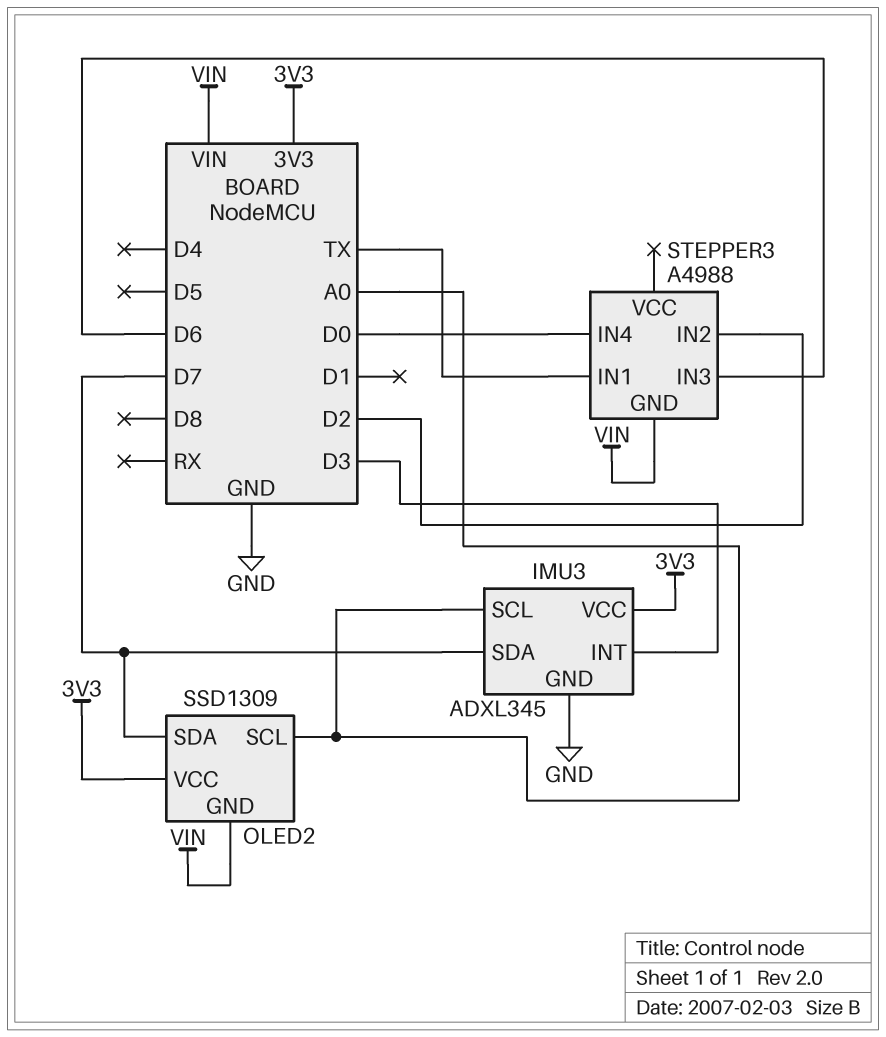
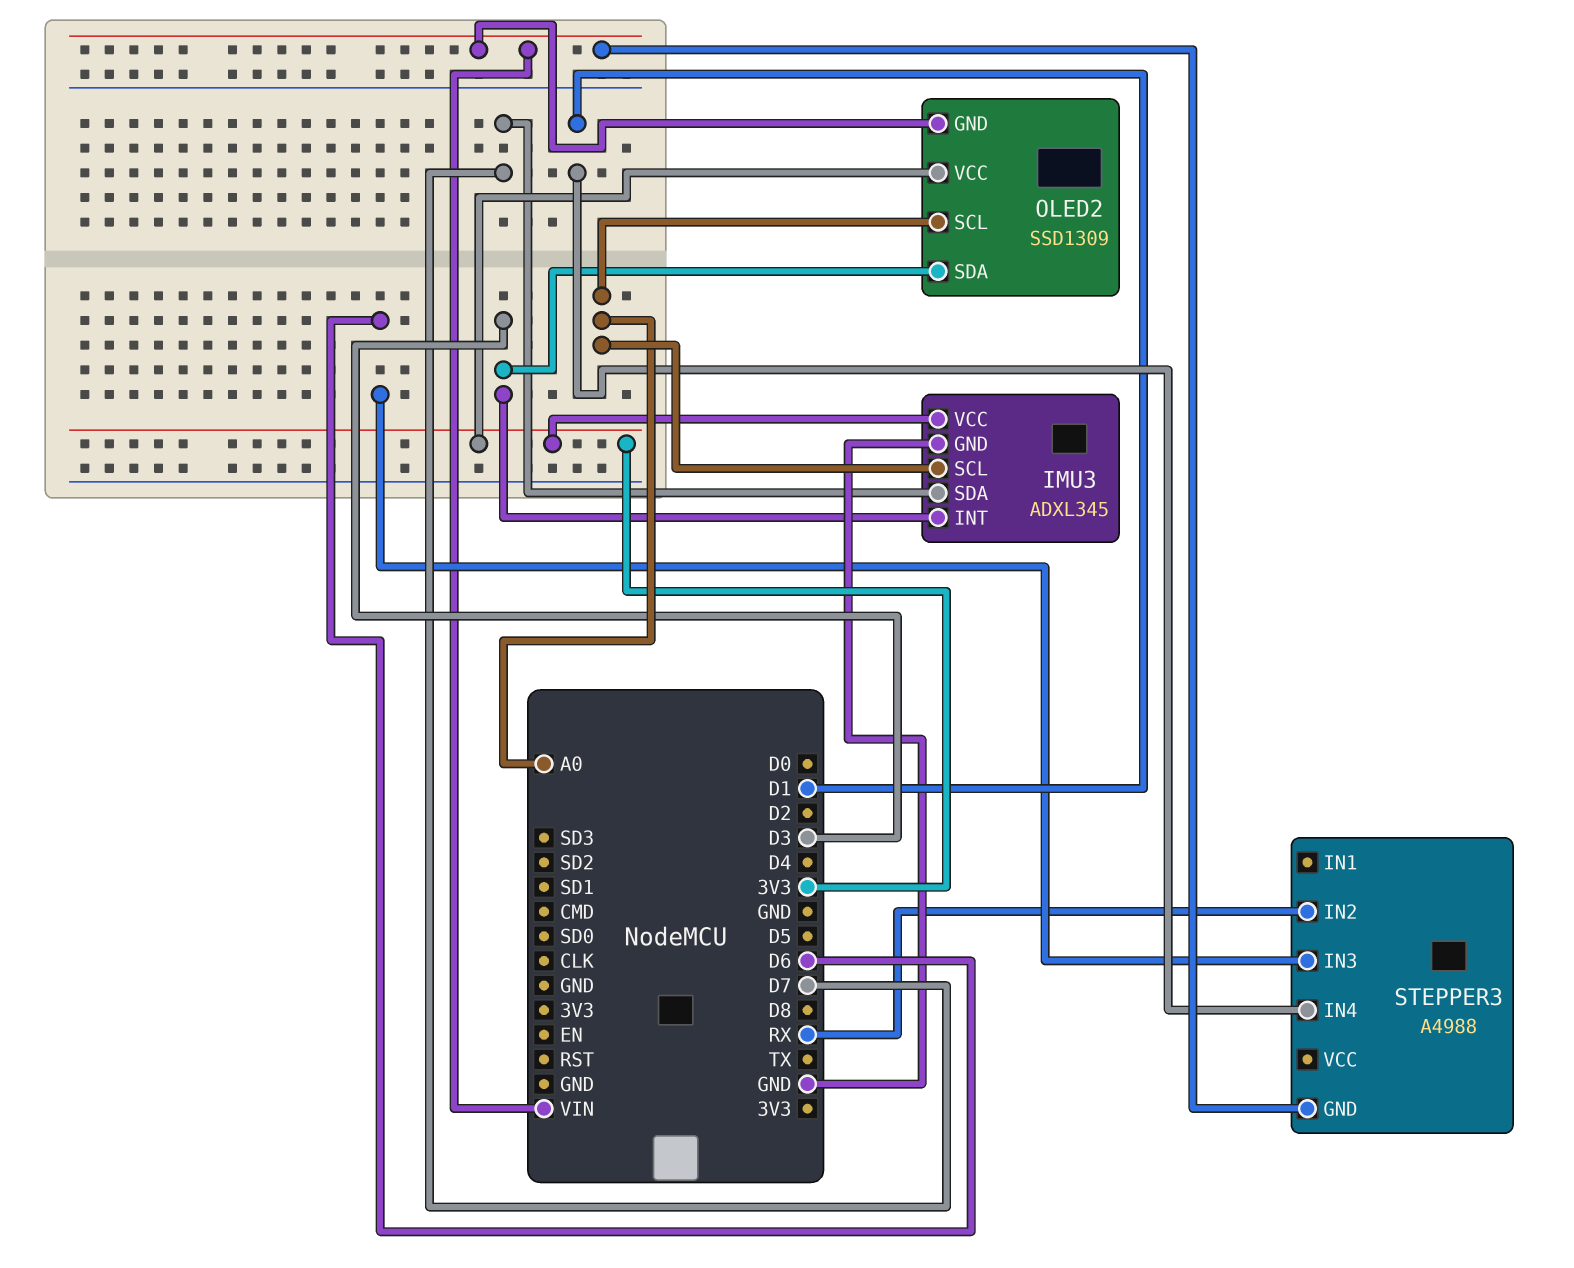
OLED2 pin SDA: D7 -> D3
STEPPER3 pin IN1: TX -> none
STEPPER3 pin IN2: D2 -> RX
STEPPER3 pin IN4: D0 -> D1

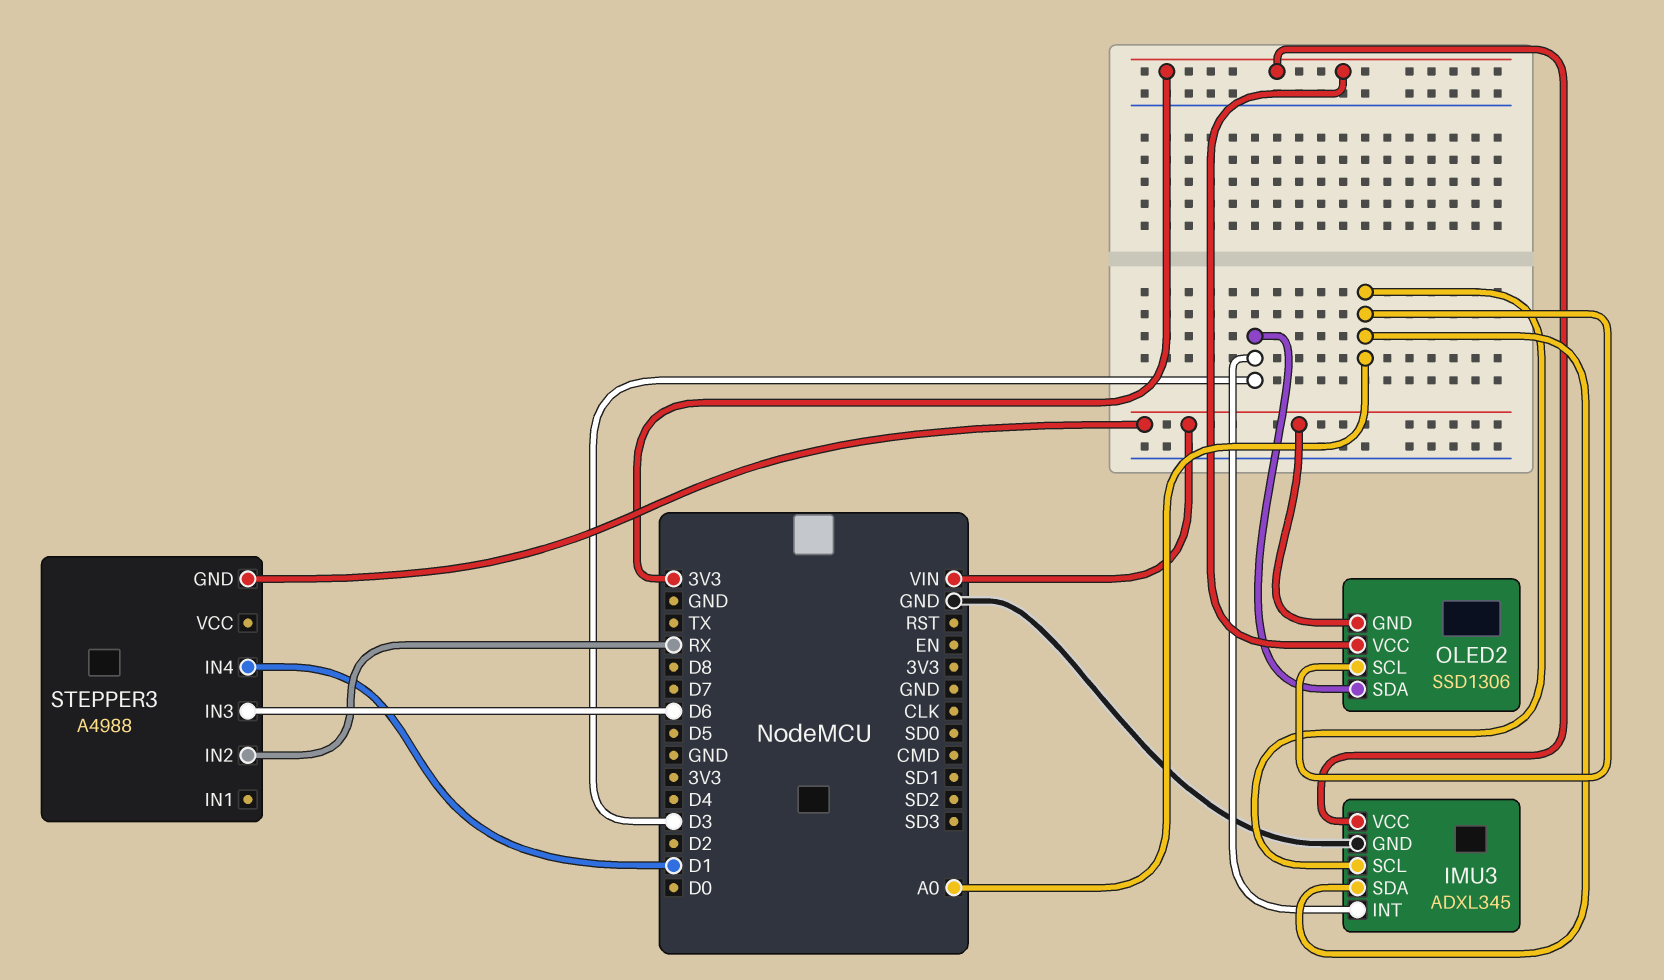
IMU3 pin SDA: D7 -> A0
OLED2: SSD1309 -> SSD1306

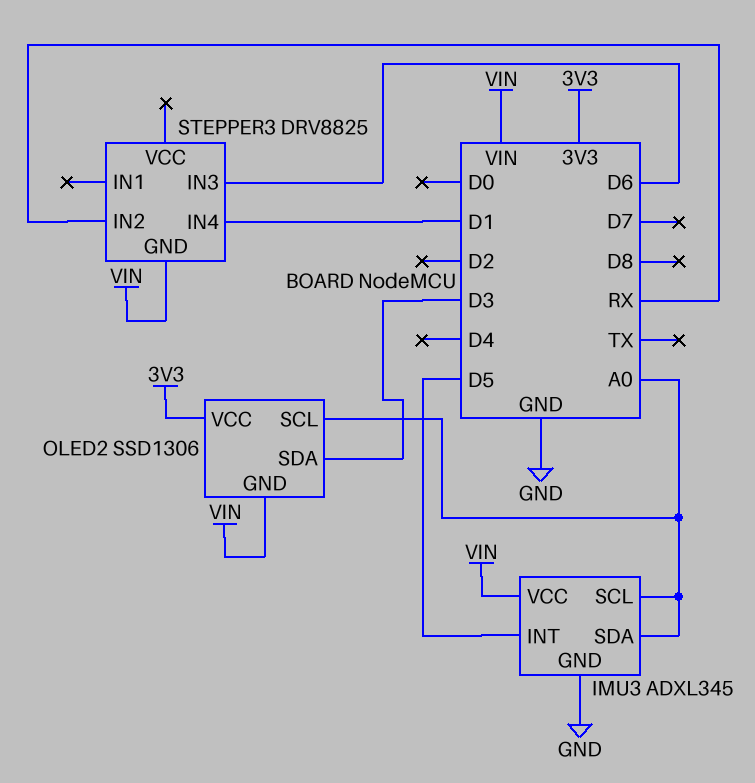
IMU3 pin INT: D3 -> D5
IMU3 pin VCC: 3V3 -> VIN
STEPPER3: A4988 -> DRV8825

